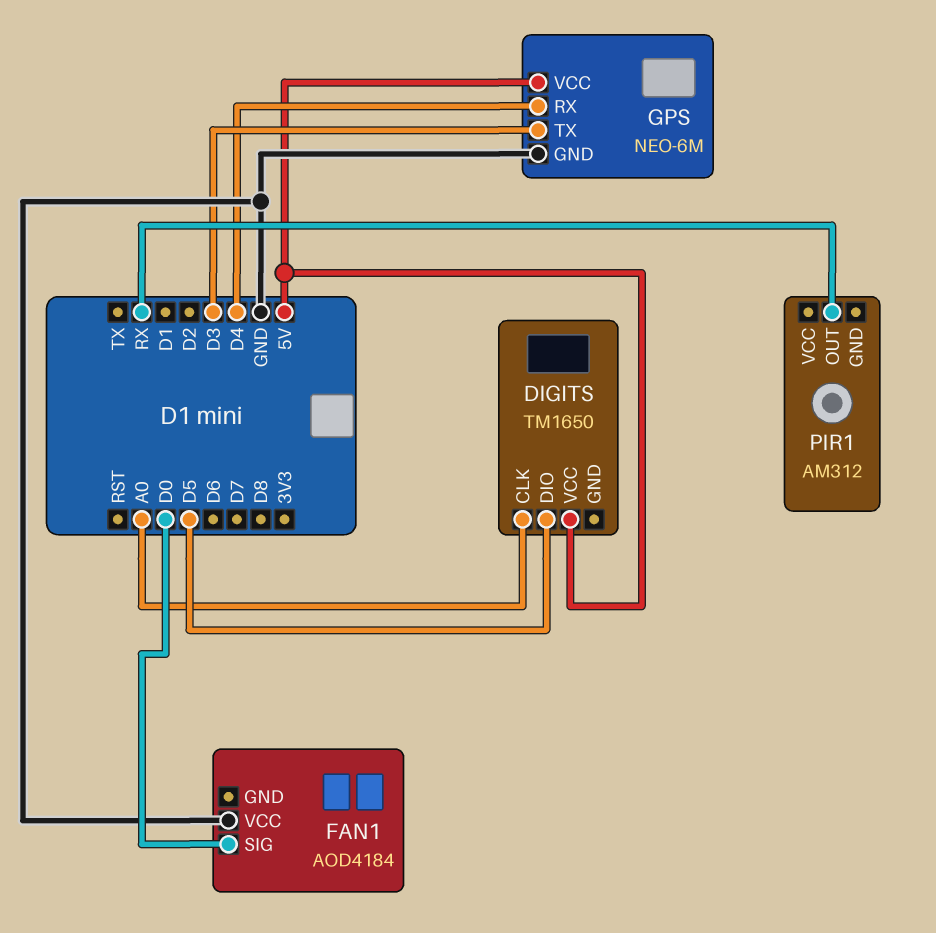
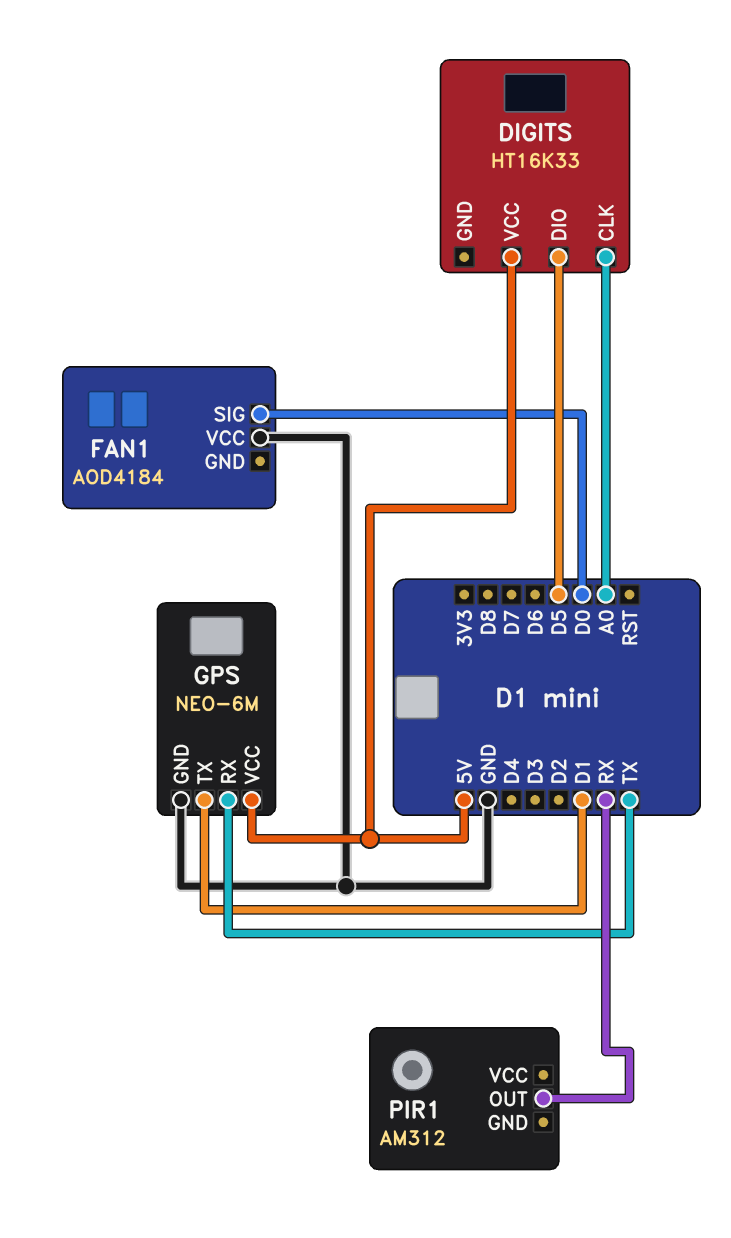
DIGITS: TM1650 -> HT16K33
GPS pin RX: D4 -> TX
GPS pin TX: D3 -> D1

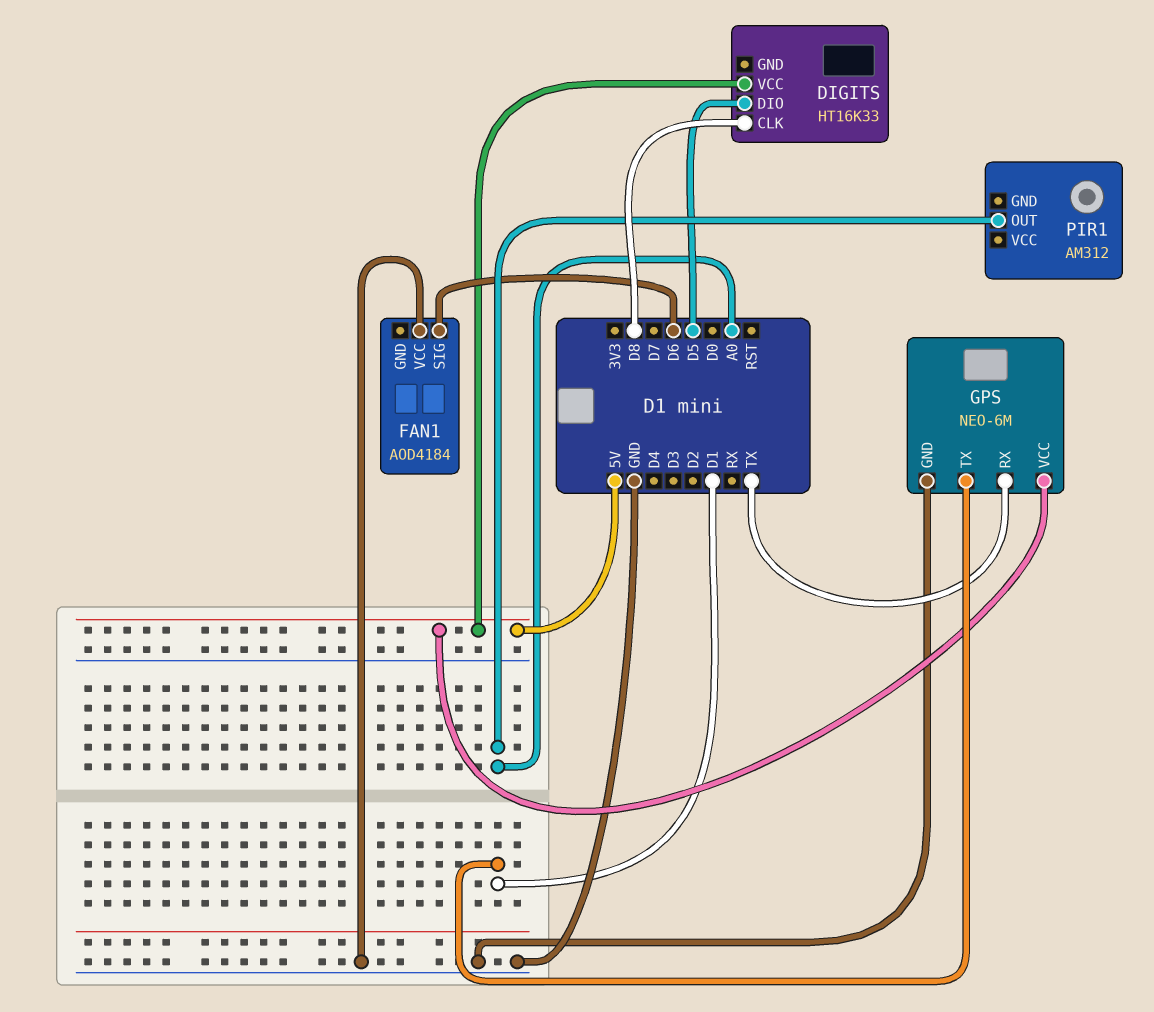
DIGITS pin CLK: A0 -> D8
FAN1 pin SIG: D0 -> D6
PIR1 pin OUT: RX -> A0

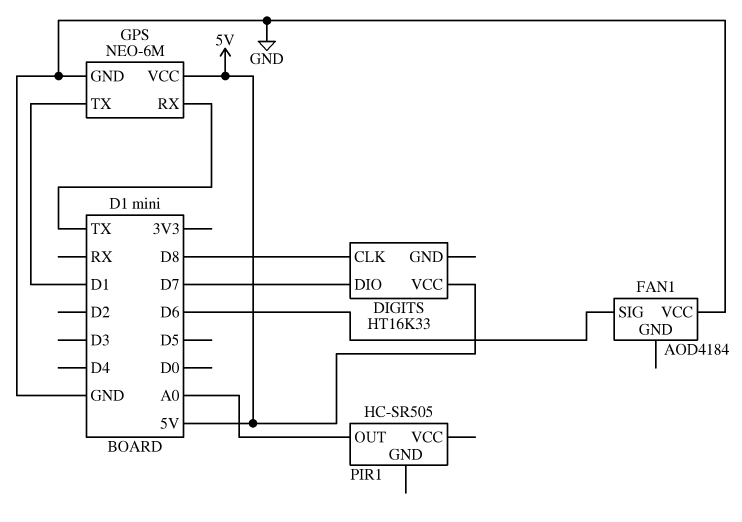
DIGITS pin DIO: D5 -> D7
PIR1: AM312 -> HC-SR505

